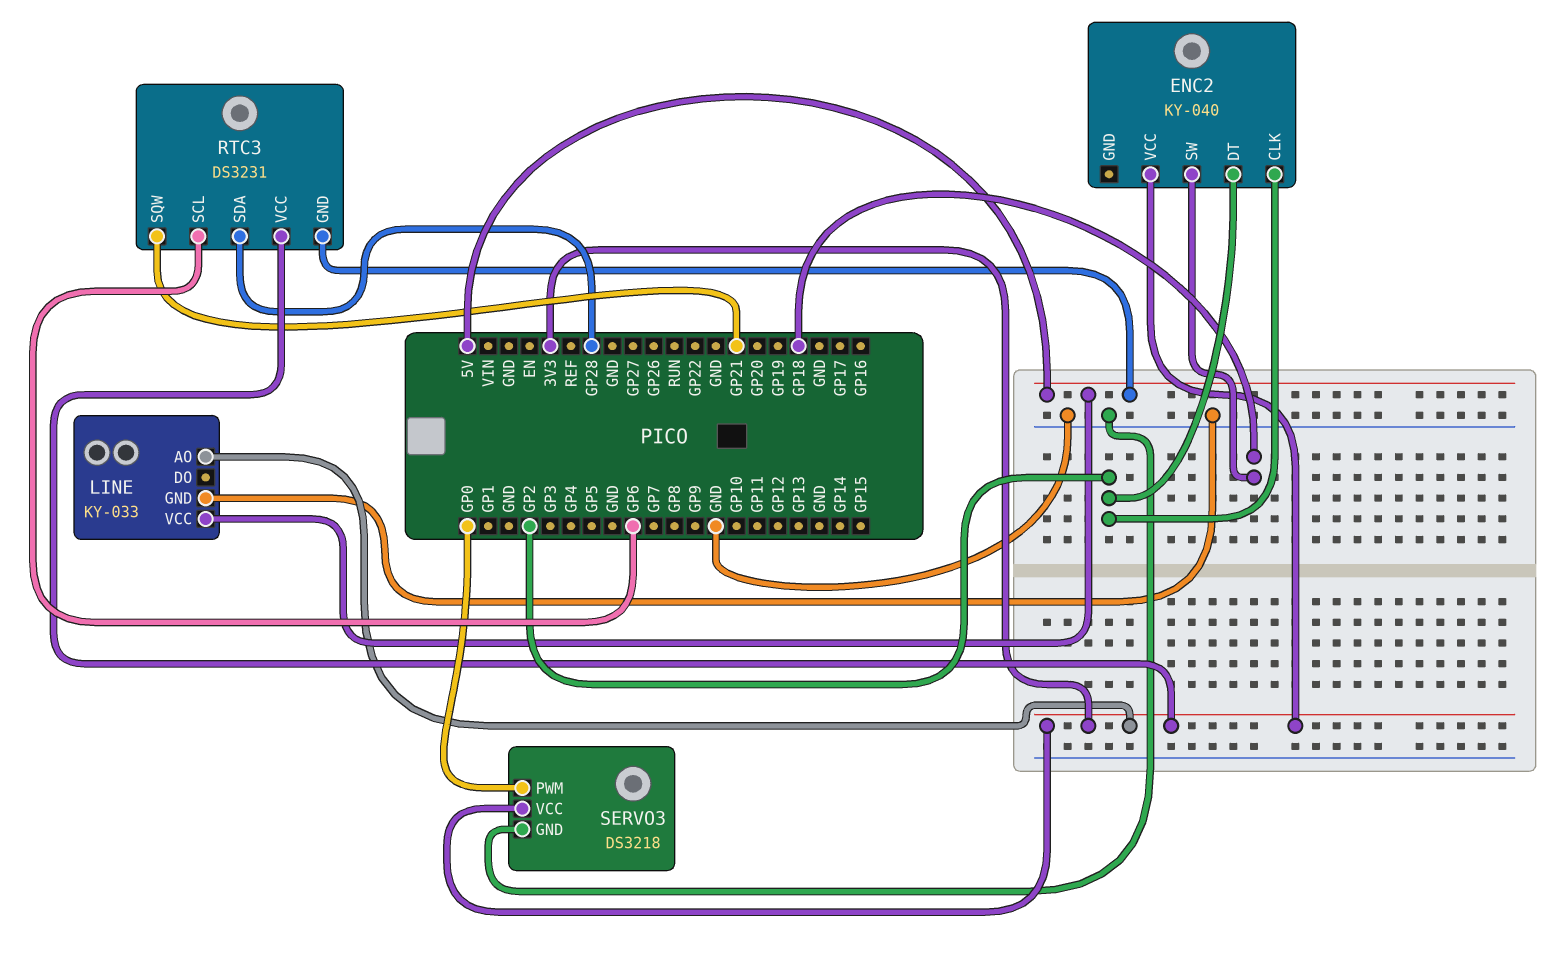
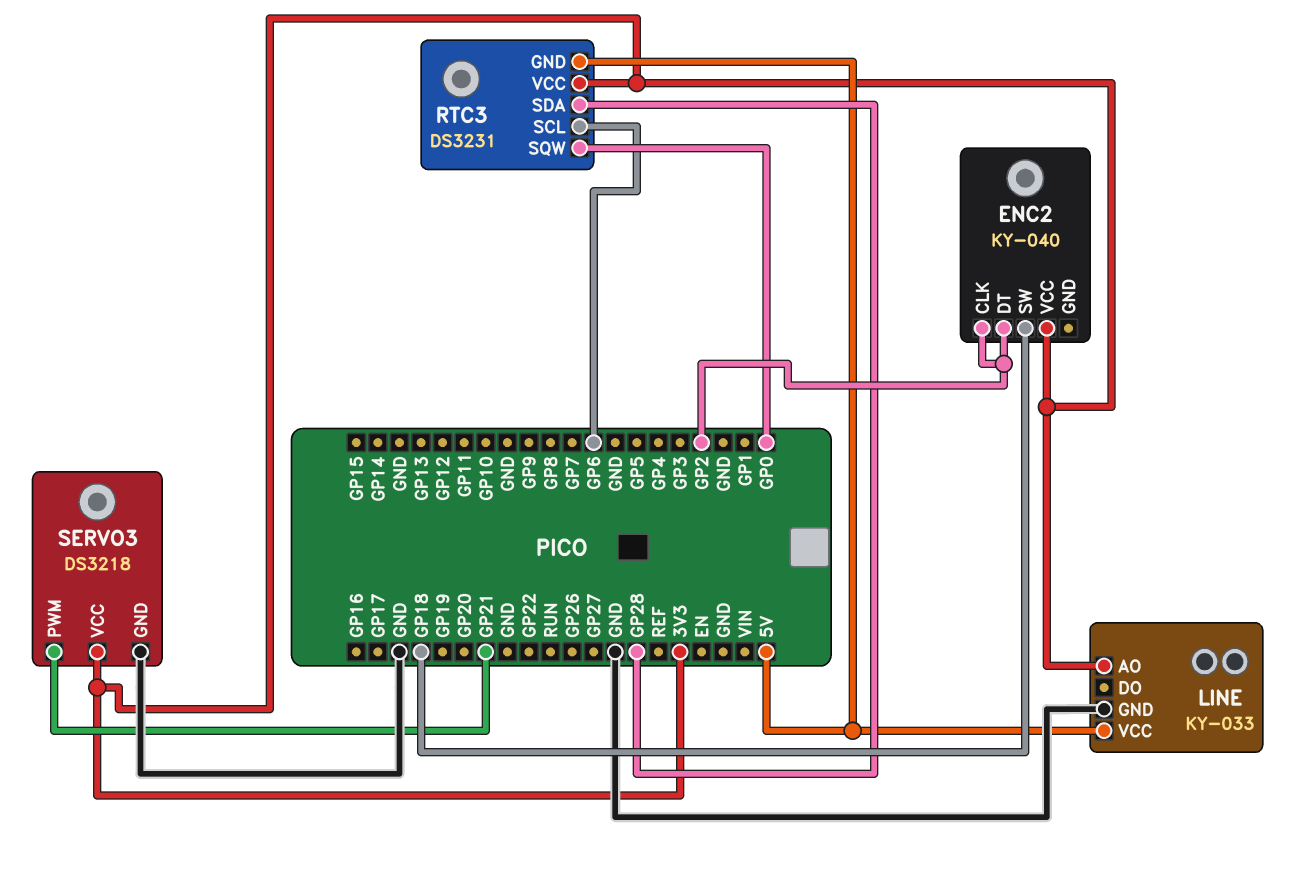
RTC3 pin SQW: GP21 -> GP0
SERVO3 pin PWM: GP0 -> GP21

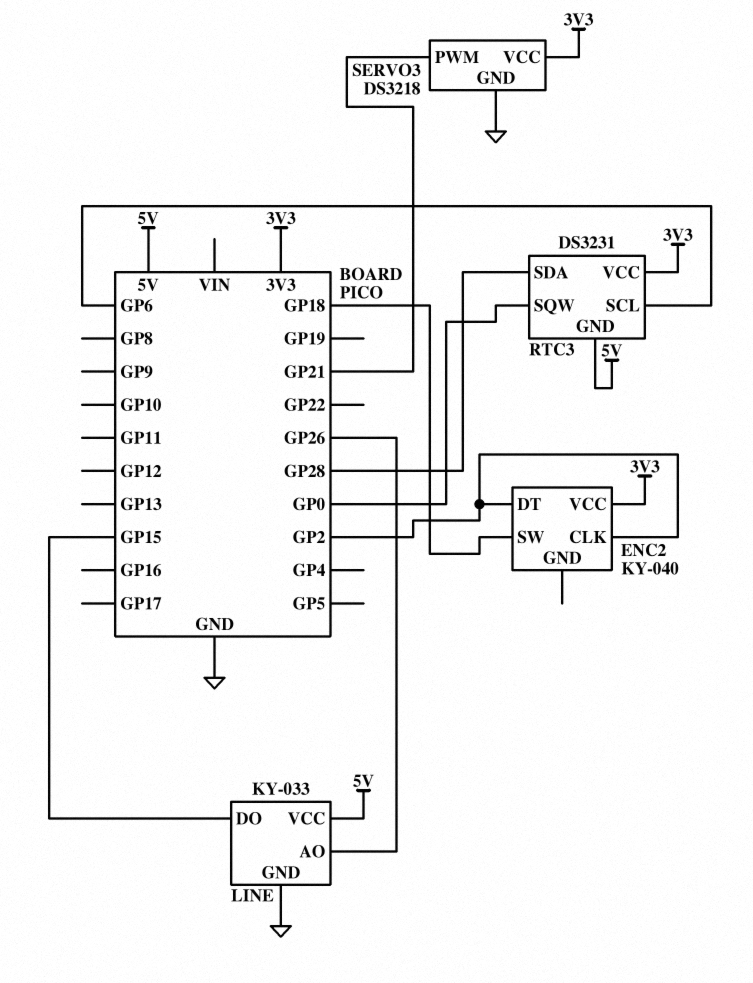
LINE pin AO: 3V3 -> GP26
LINE pin DO: none -> GP15

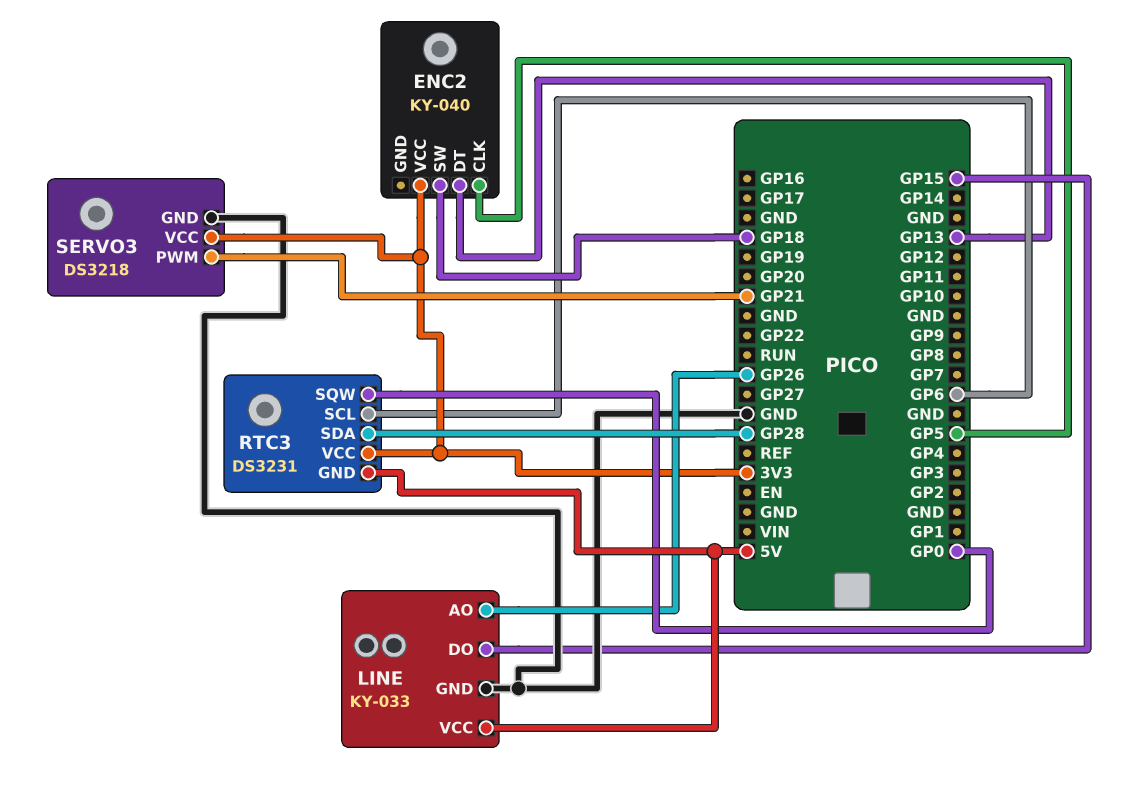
ENC2 pin CLK: GP2 -> GP5
ENC2 pin DT: GP2 -> GP13

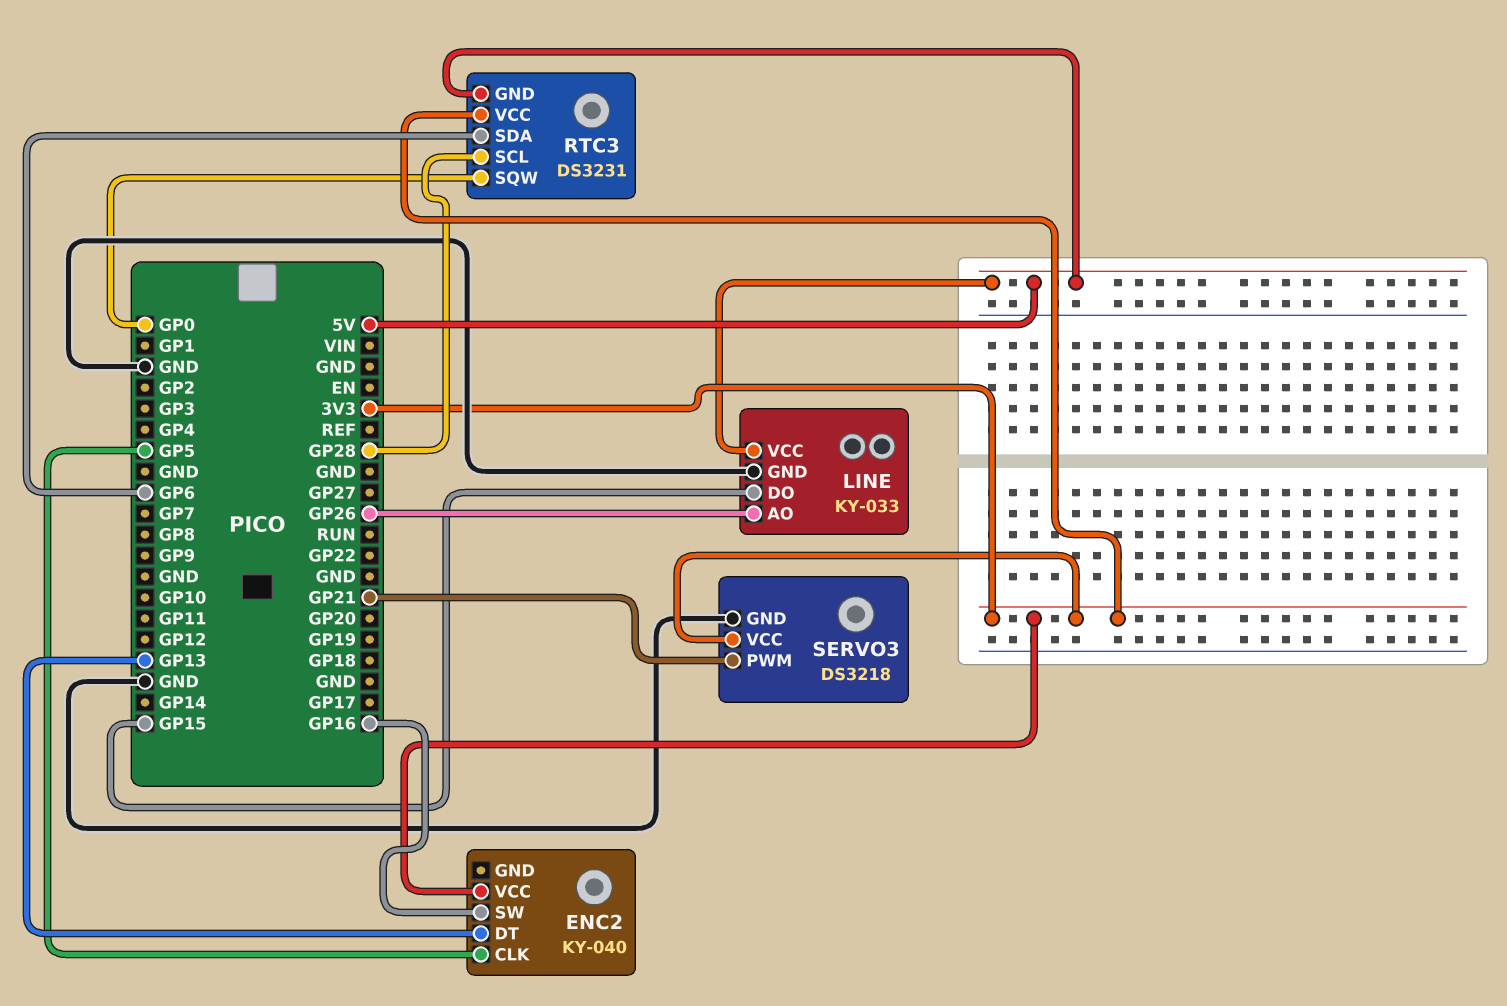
ENC2 pin SW: GP18 -> GP16
RTC3 pin SCL: GP6 -> GP28
RTC3 pin SDA: GP28 -> GP6

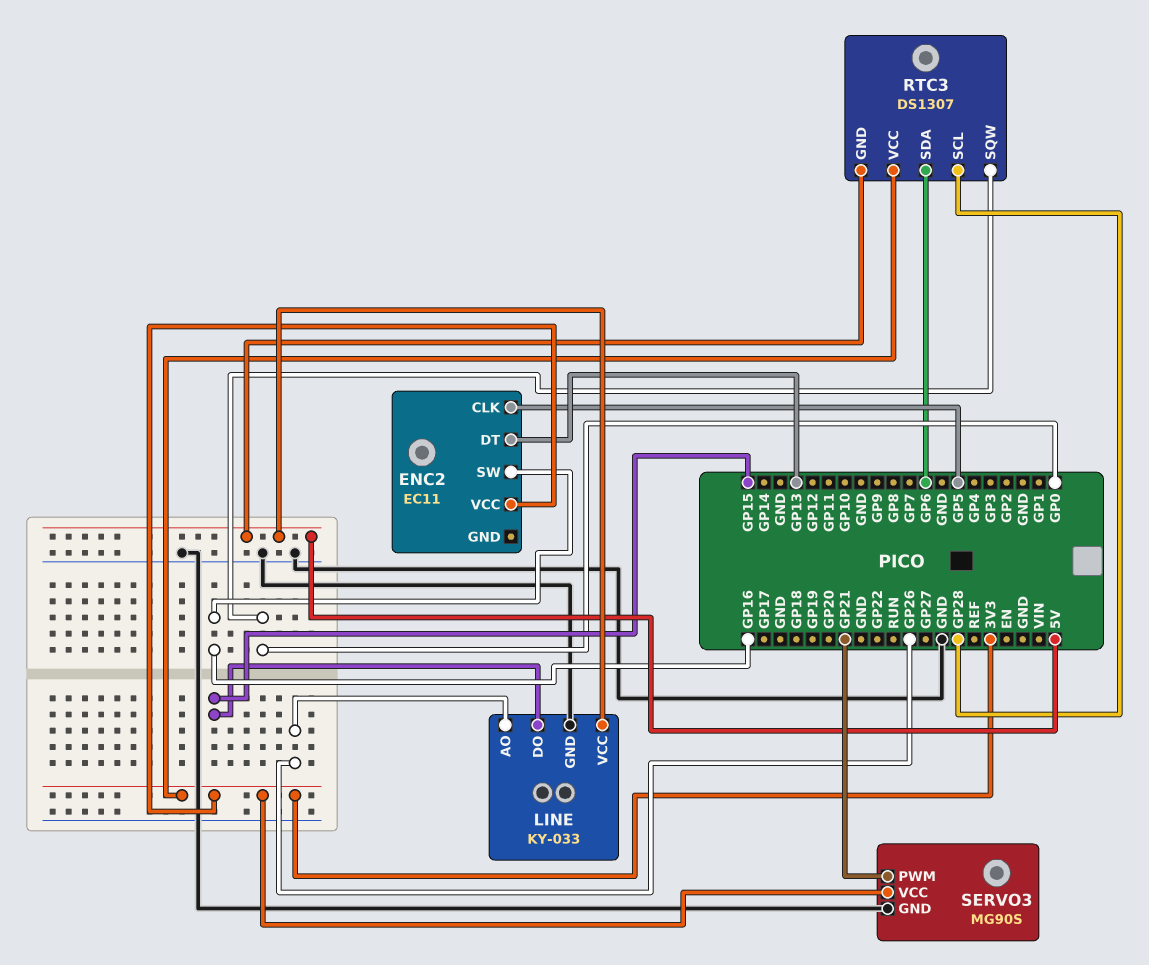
ENC2: KY-040 -> EC11
RTC3: DS3231 -> DS1307
SERVO3: DS3218 -> MG90S

